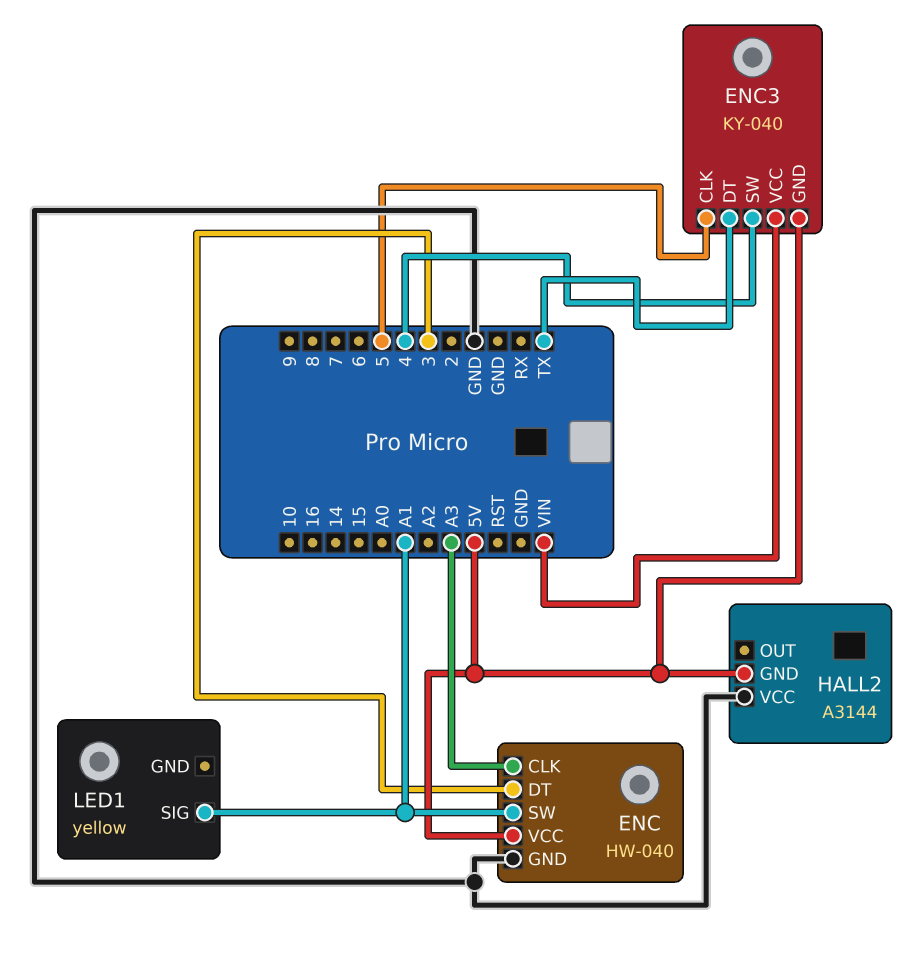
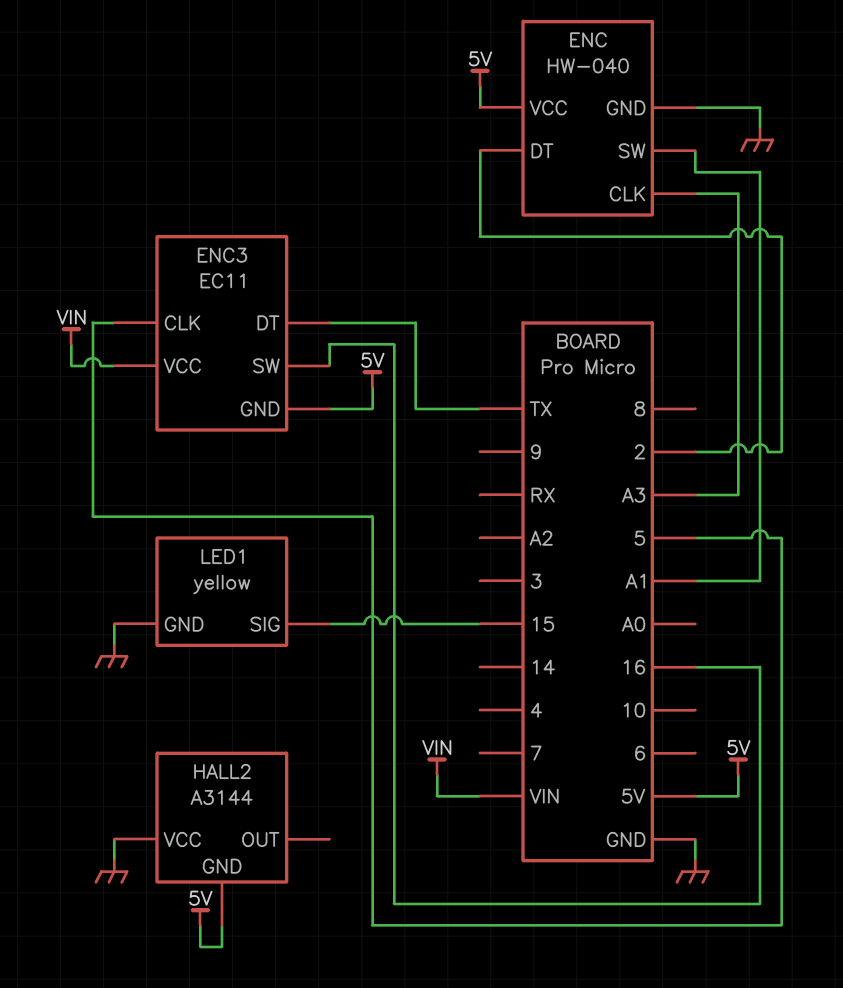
ENC pin DT: 3 -> 2
ENC3: KY-040 -> EC11
ENC3 pin SW: 4 -> 16
LED1 pin GND: none -> GND
LED1 pin SIG: A1 -> 15

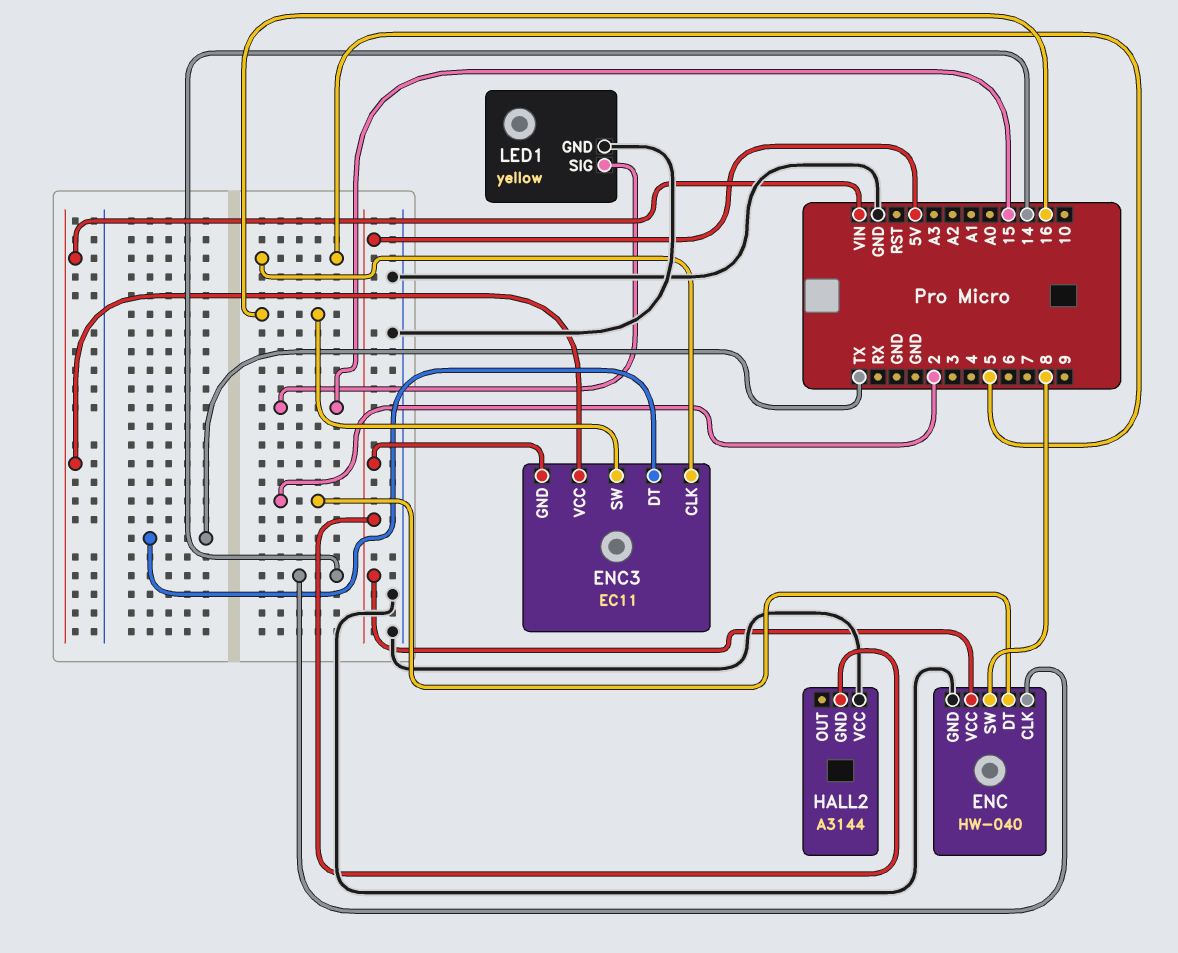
ENC pin CLK: A3 -> 14
ENC pin SW: A1 -> 8

